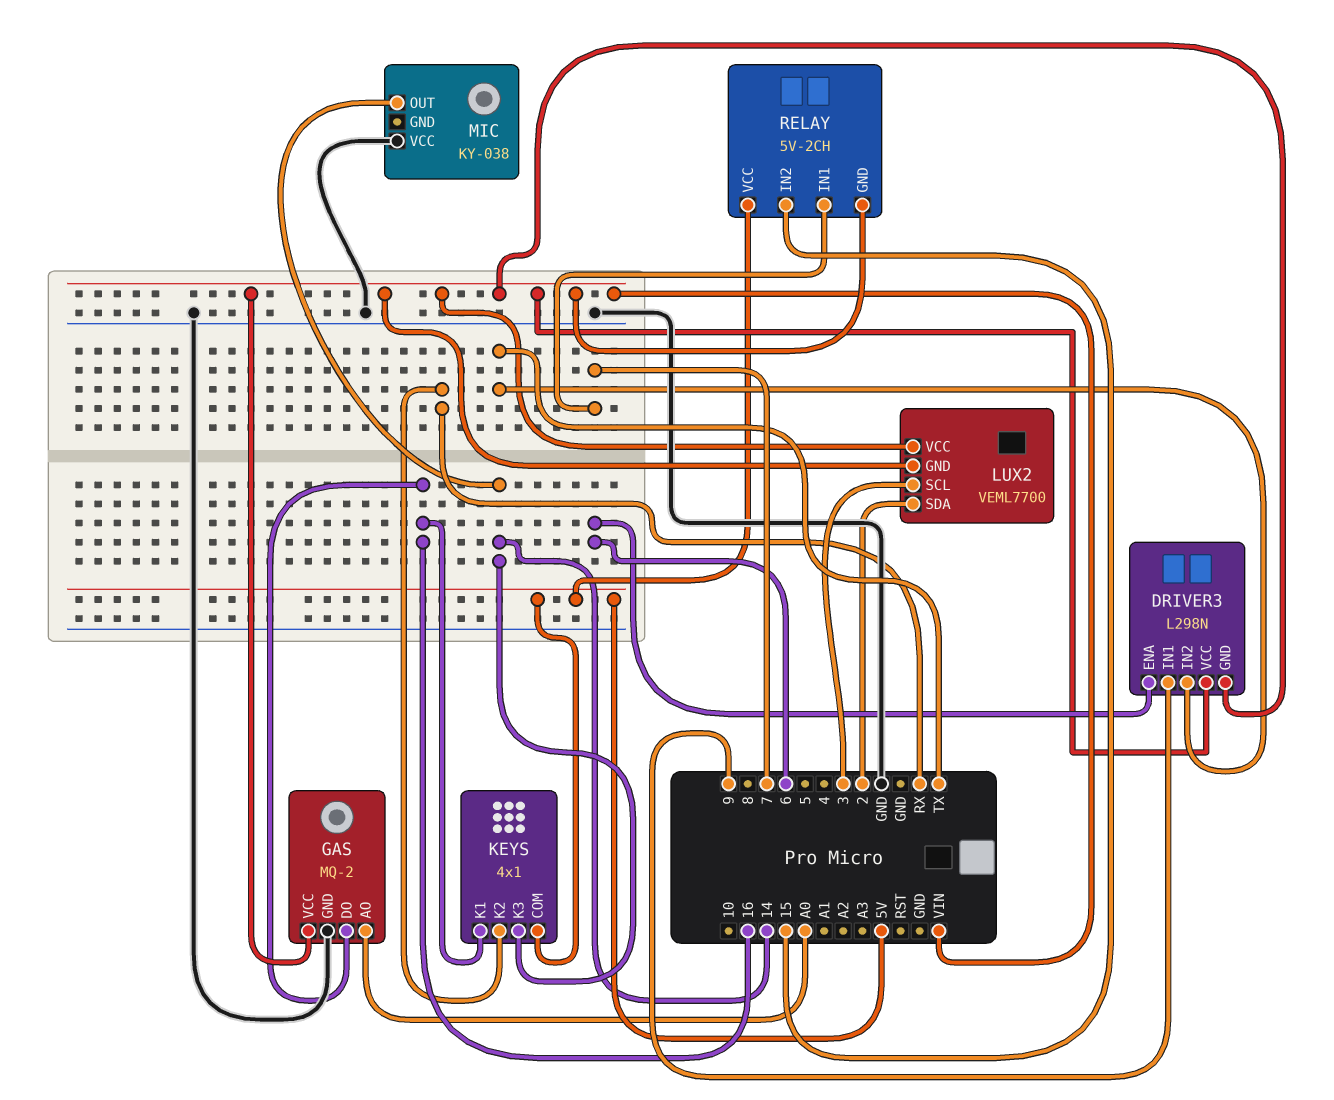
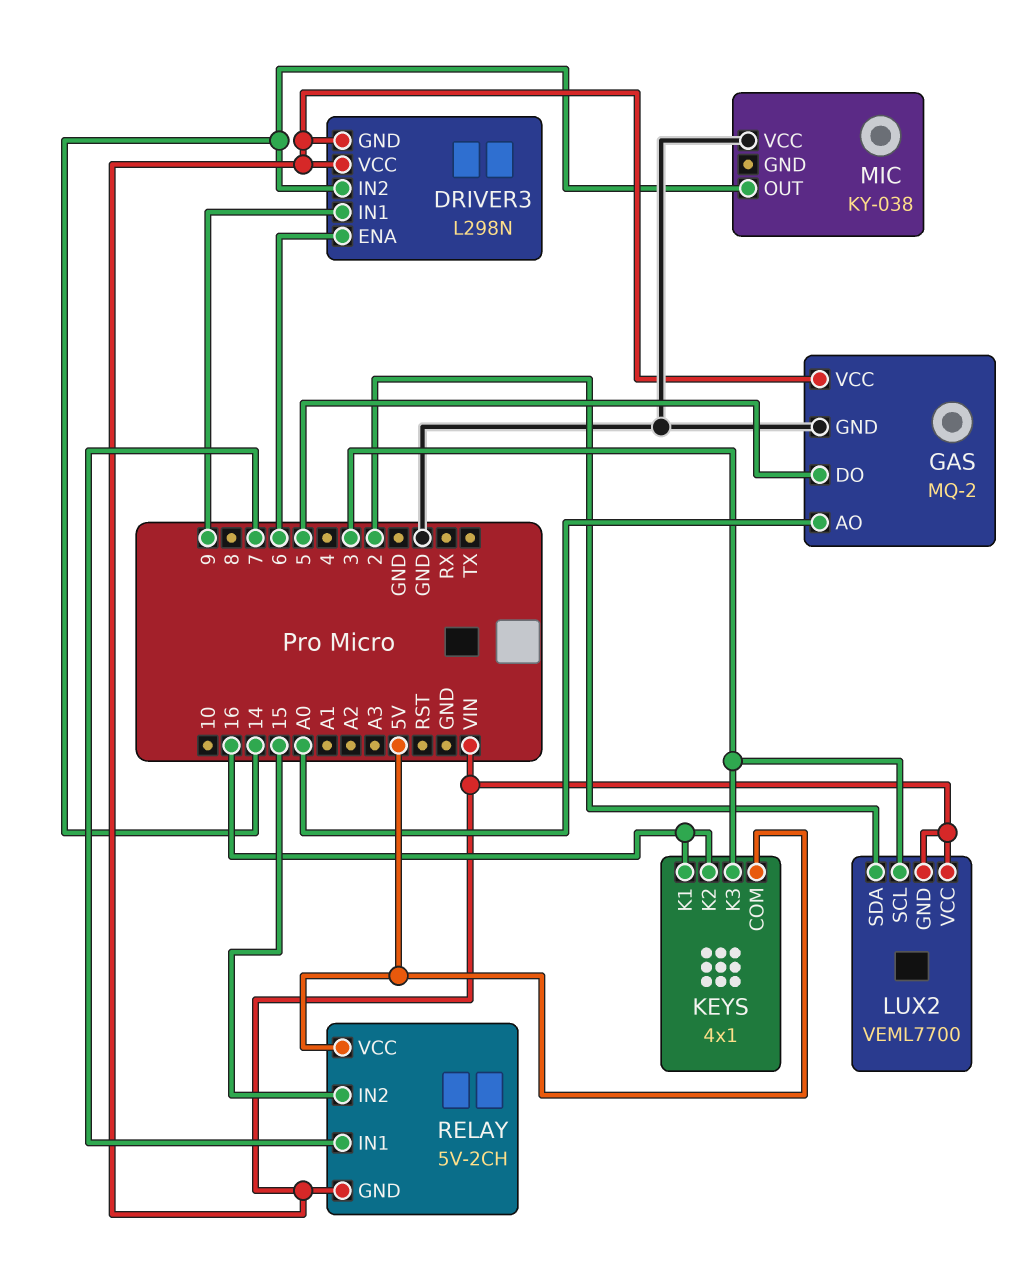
DRIVER3 pin IN2: TX -> 14
GAS pin DO: 16 -> 5
KEYS pin K2: RX -> 16
KEYS pin K3: 14 -> 3

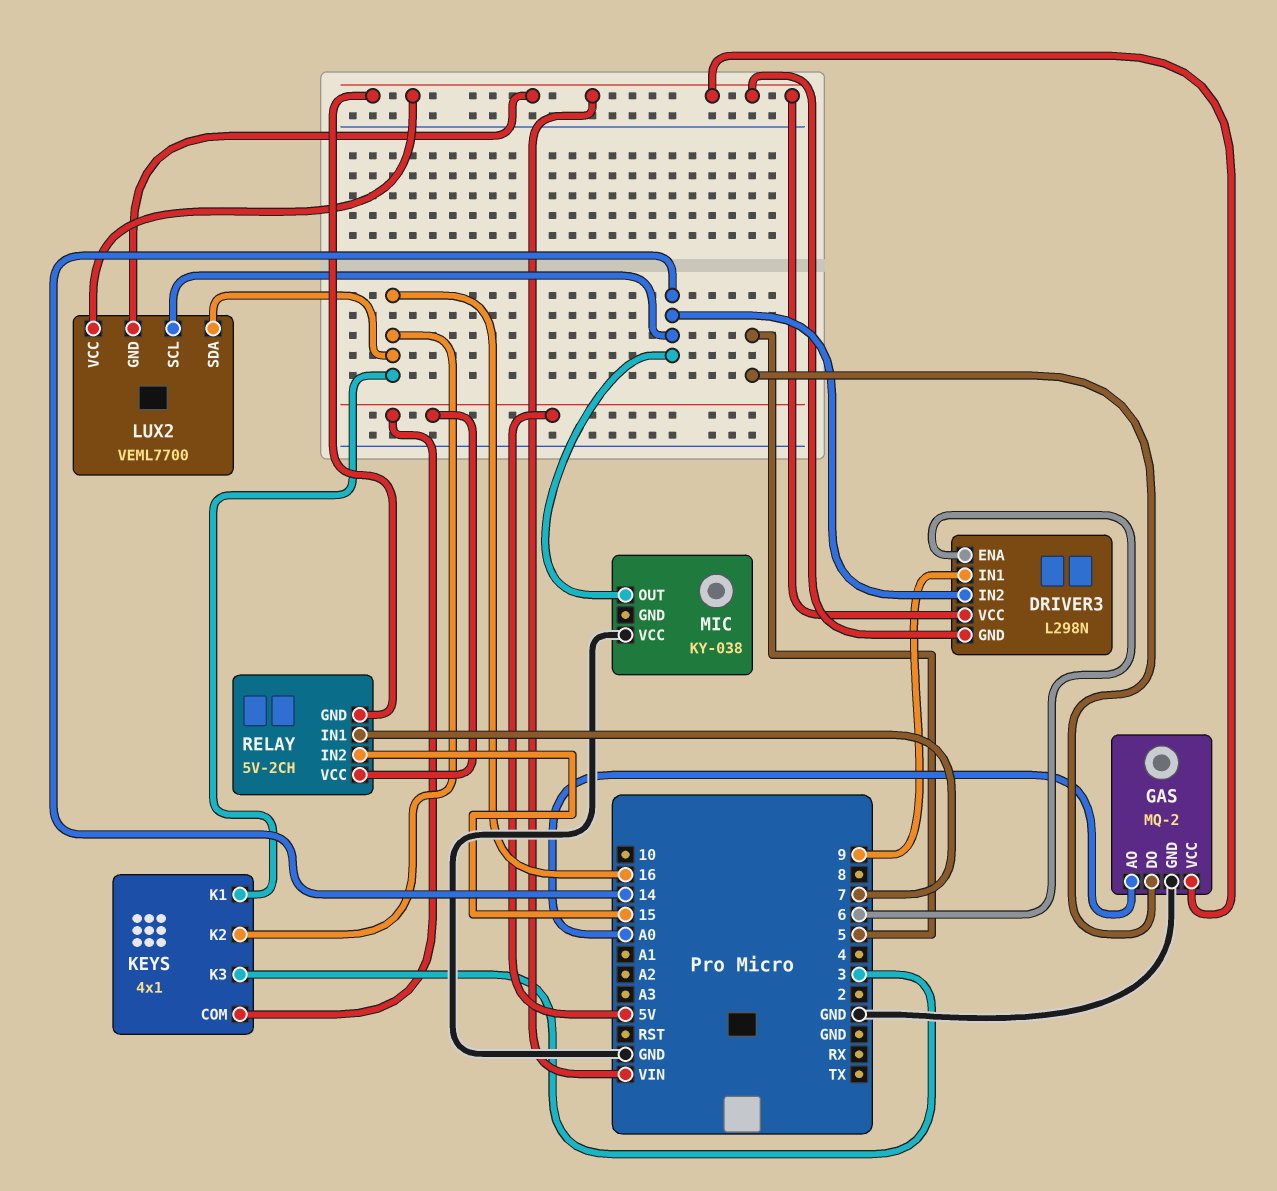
LUX2 pin SCL: 3 -> 14
LUX2 pin SDA: 2 -> 16

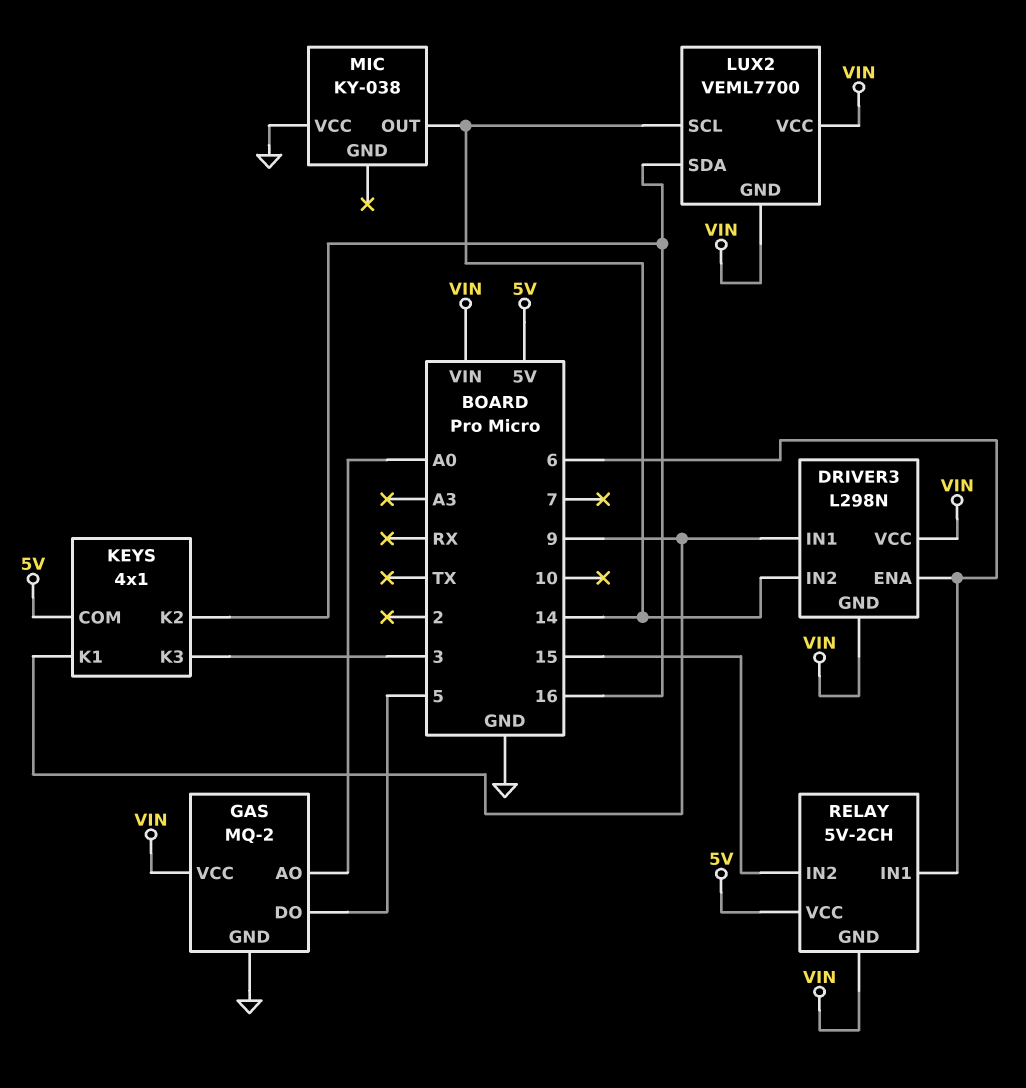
KEYS pin K1: 16 -> 9
RELAY pin IN1: 7 -> 6

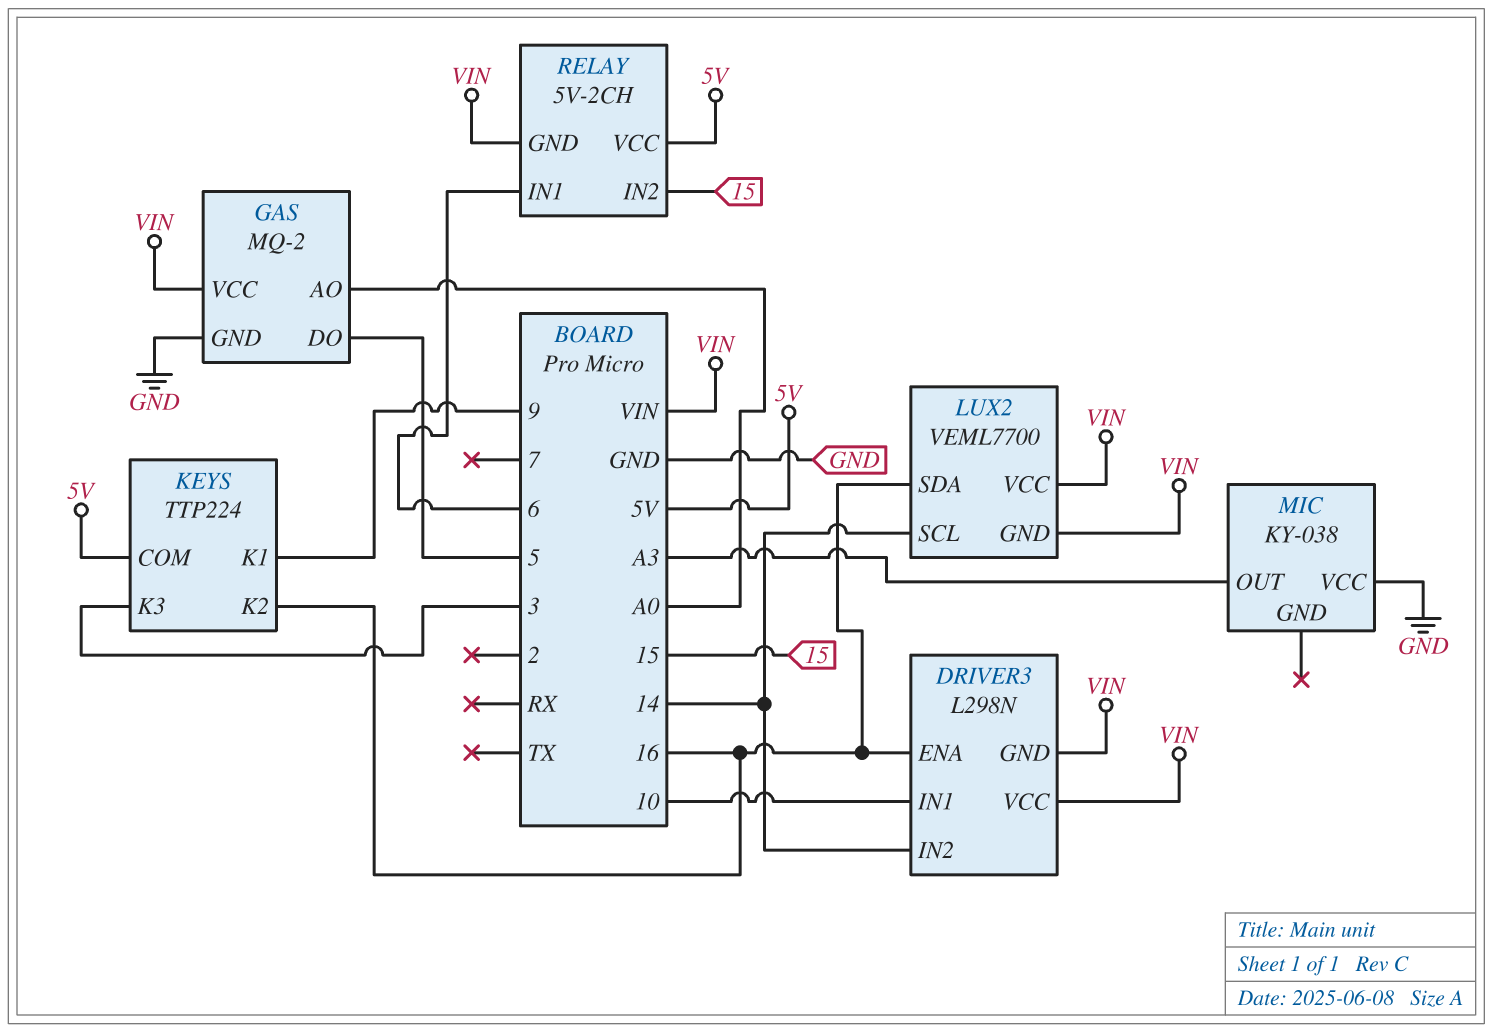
DRIVER3 pin ENA: 6 -> 16
DRIVER3 pin IN1: 9 -> 10
KEYS: 4x1 -> TTP224
MIC pin OUT: 14 -> A3

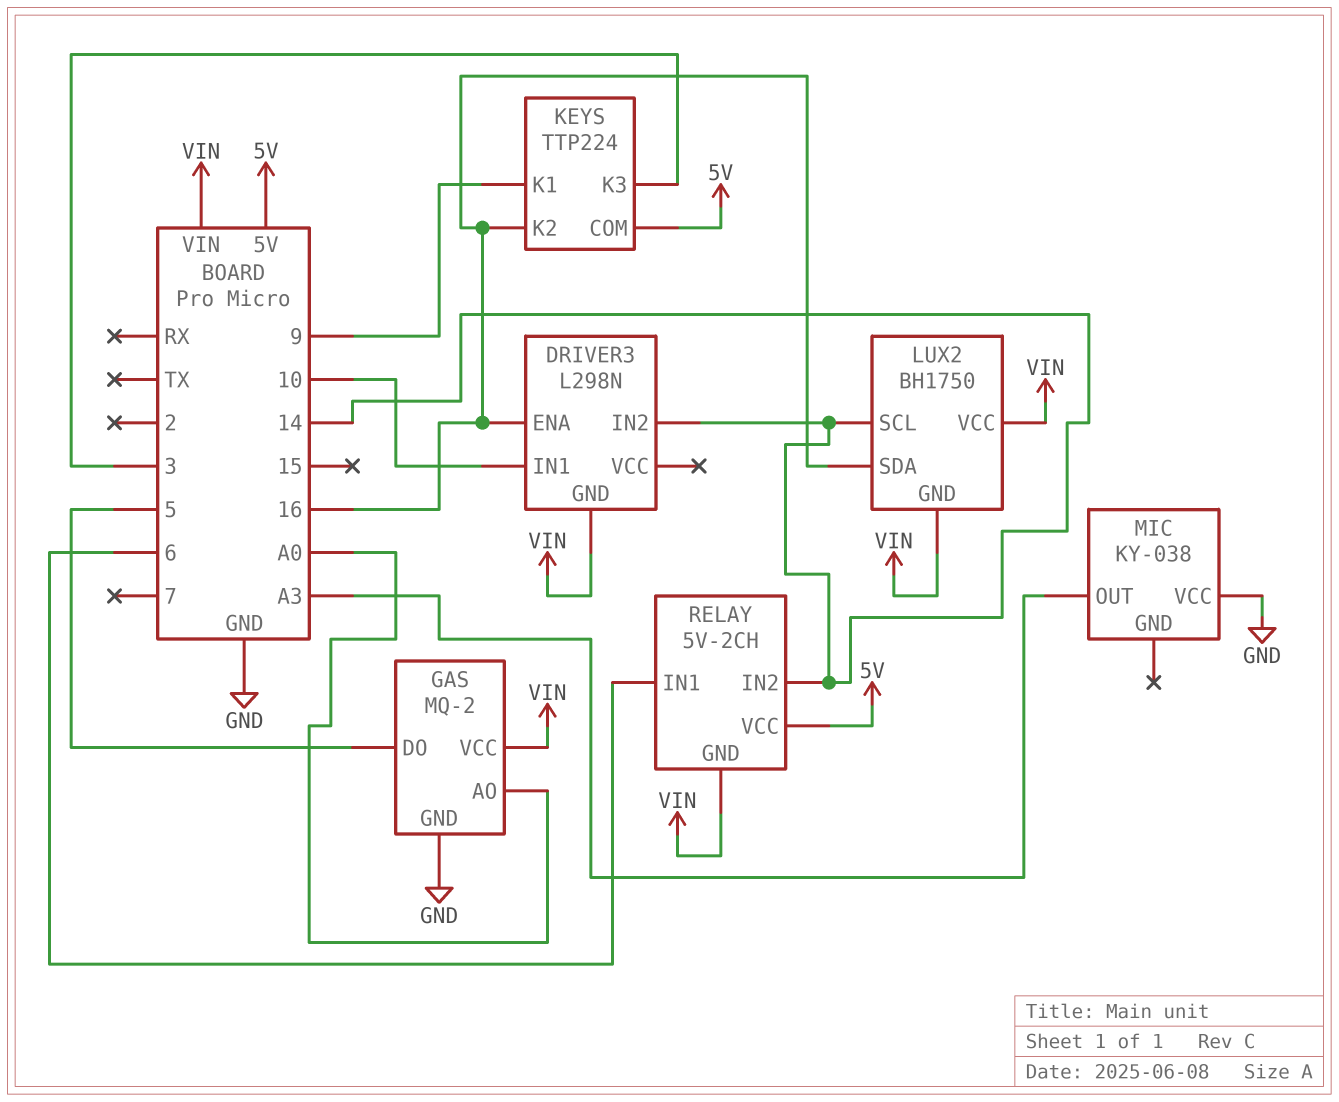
DRIVER3 pin VCC: VIN -> none
LUX2: VEML7700 -> BH1750
RELAY pin IN2: 15 -> 14

